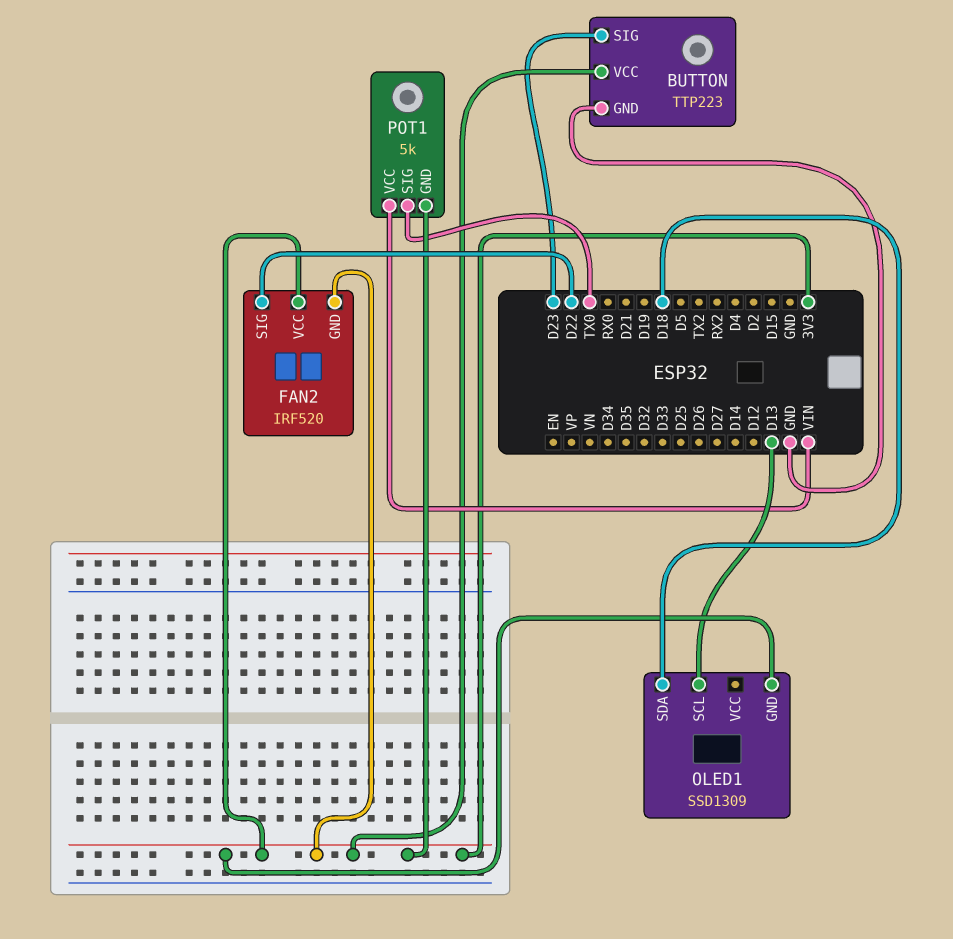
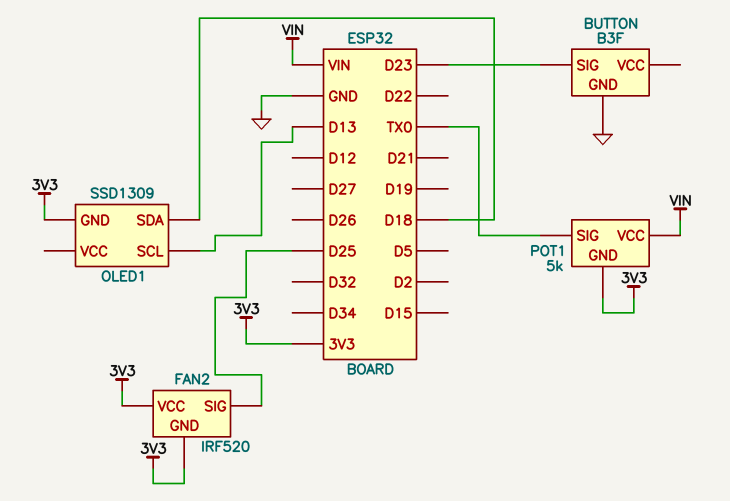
BUTTON: TTP223 -> B3F
BUTTON pin VCC: 3V3 -> none
FAN2 pin SIG: D22 -> D25

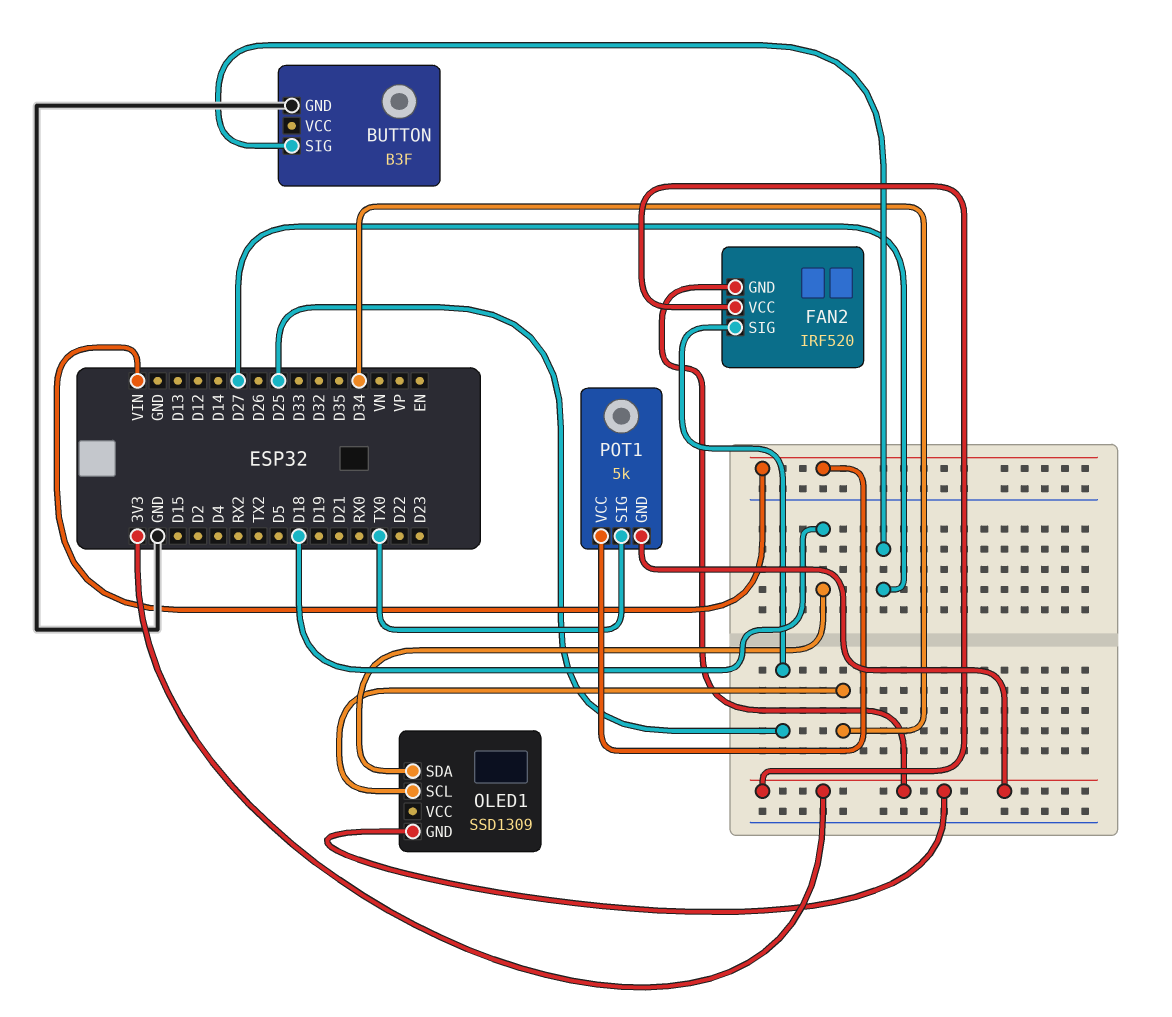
BUTTON pin SIG: D23 -> D27
OLED1 pin SCL: D13 -> D34

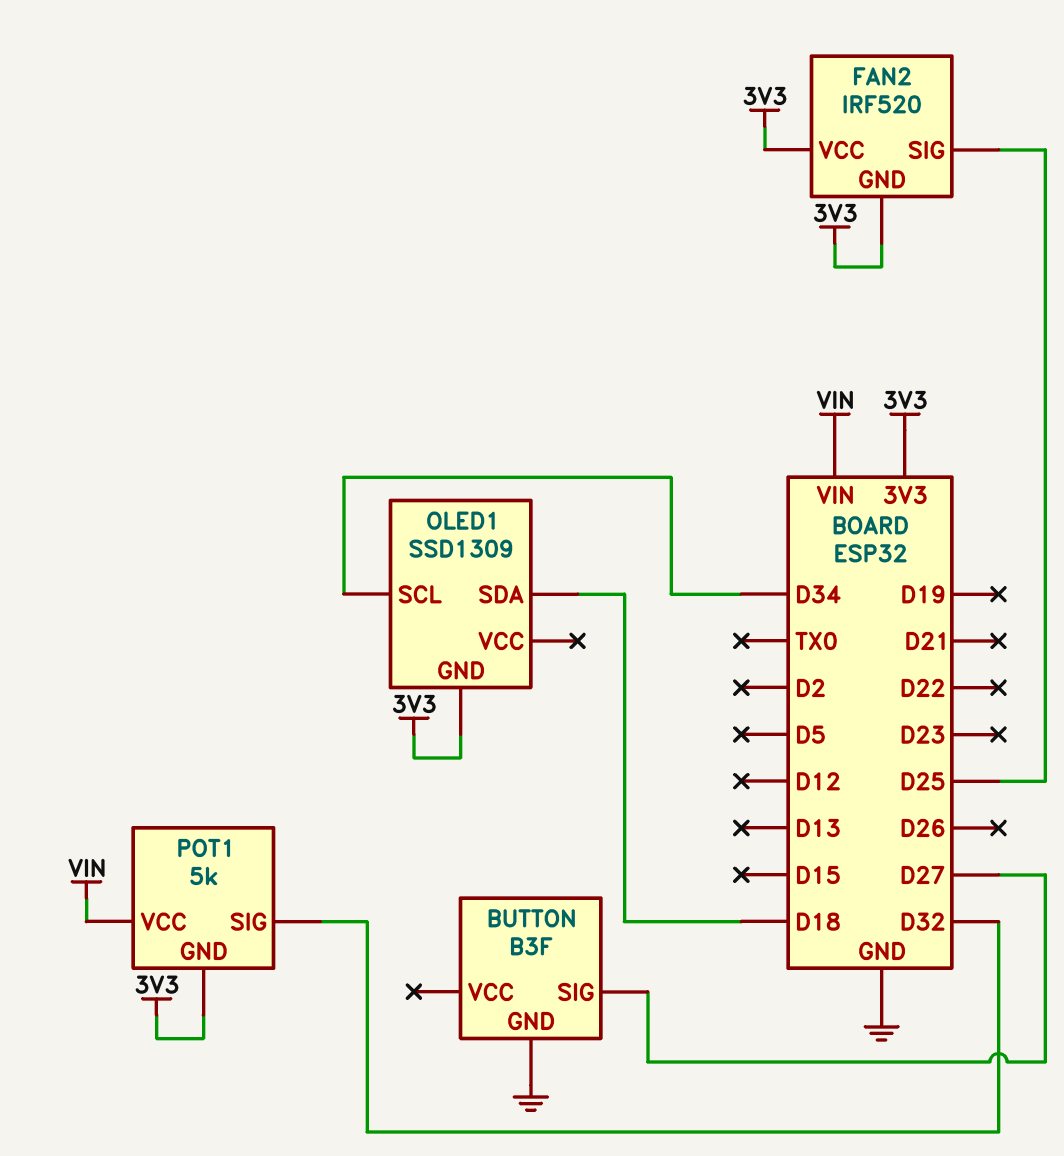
POT1 pin SIG: TX0 -> D32

